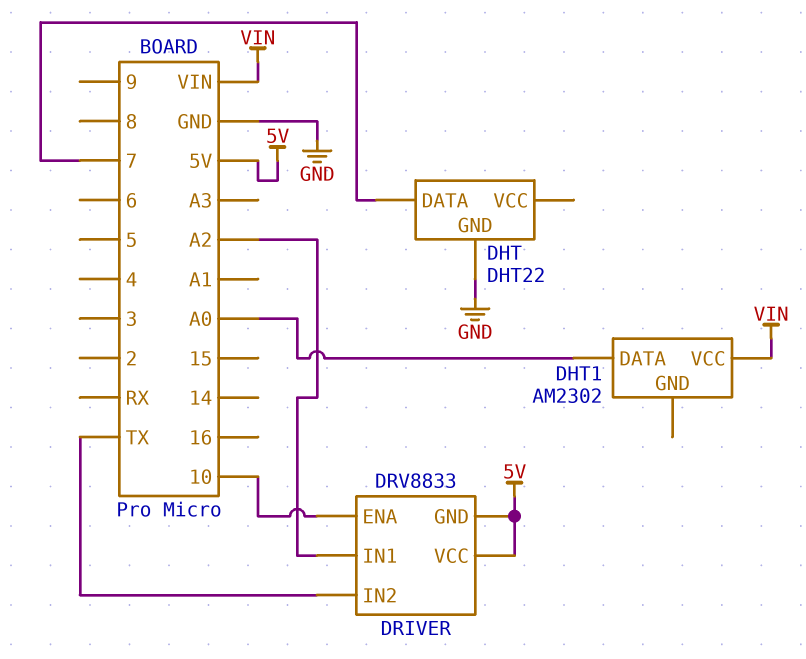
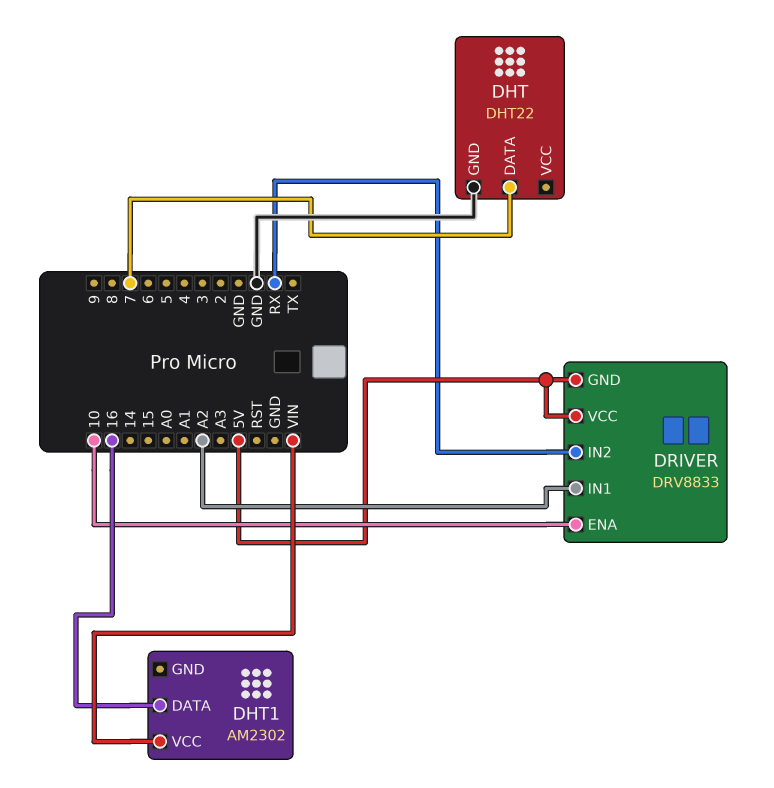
DHT1 pin DATA: A0 -> 16
DRIVER pin IN2: TX -> RX

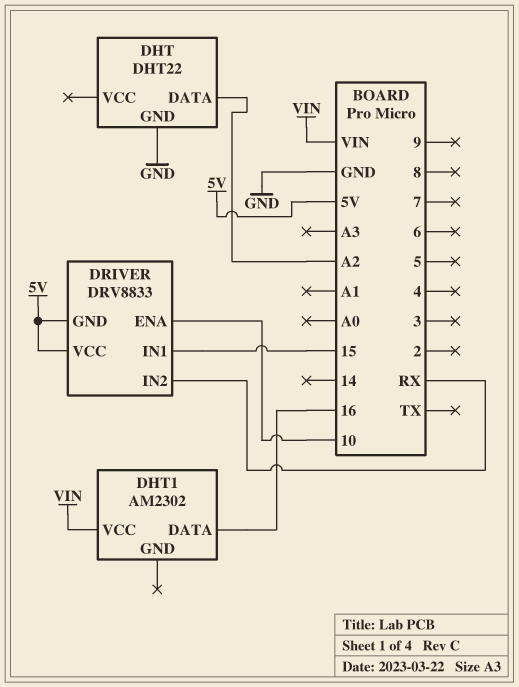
DHT pin DATA: 7 -> A2
DRIVER pin IN1: A2 -> 15

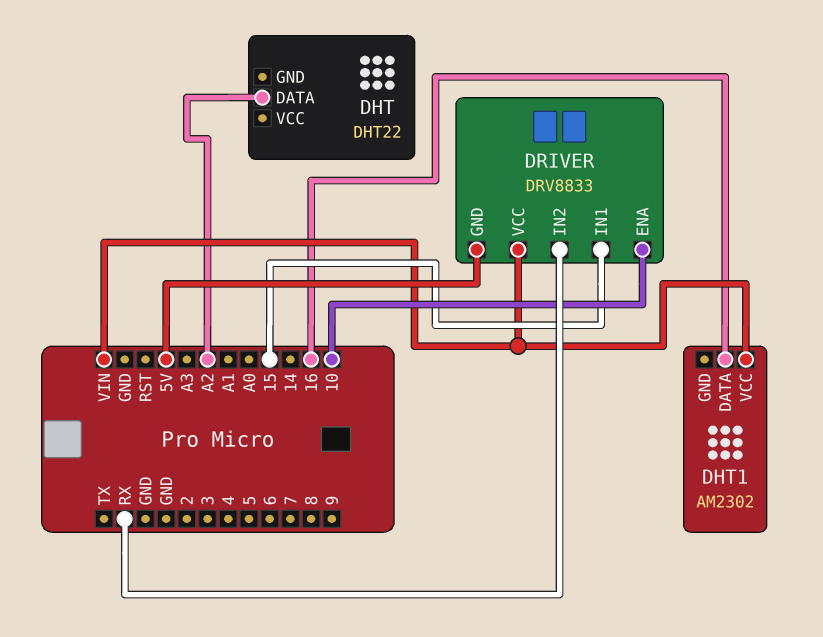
DHT pin GND: GND -> none
DRIVER pin VCC: 5V -> VIN

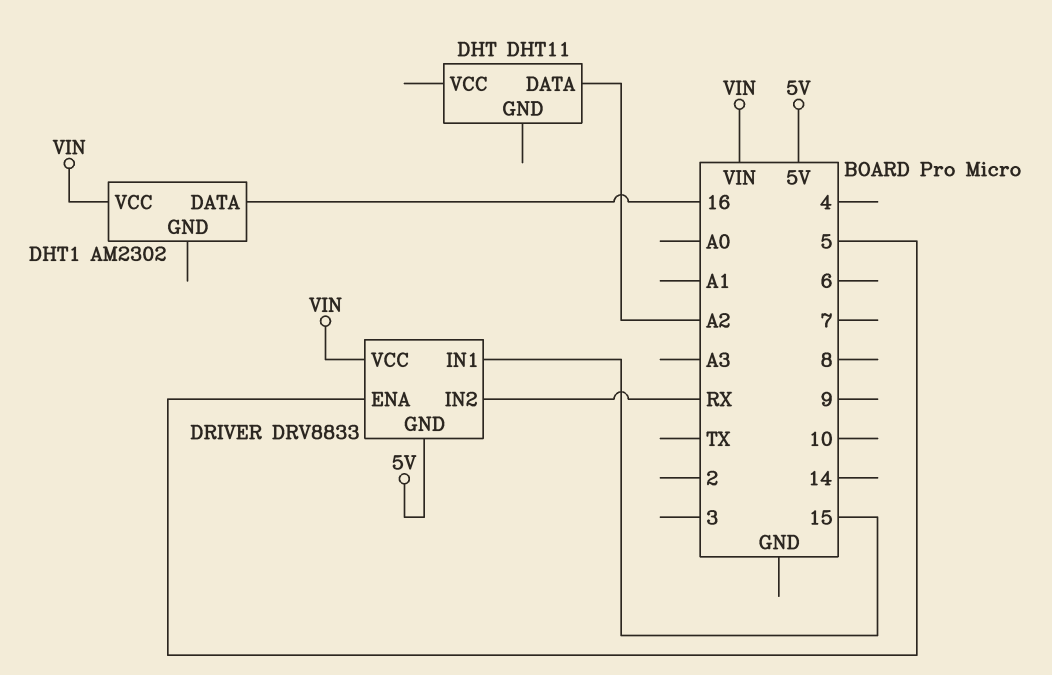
DHT: DHT22 -> DHT11
DRIVER pin ENA: 10 -> 5

